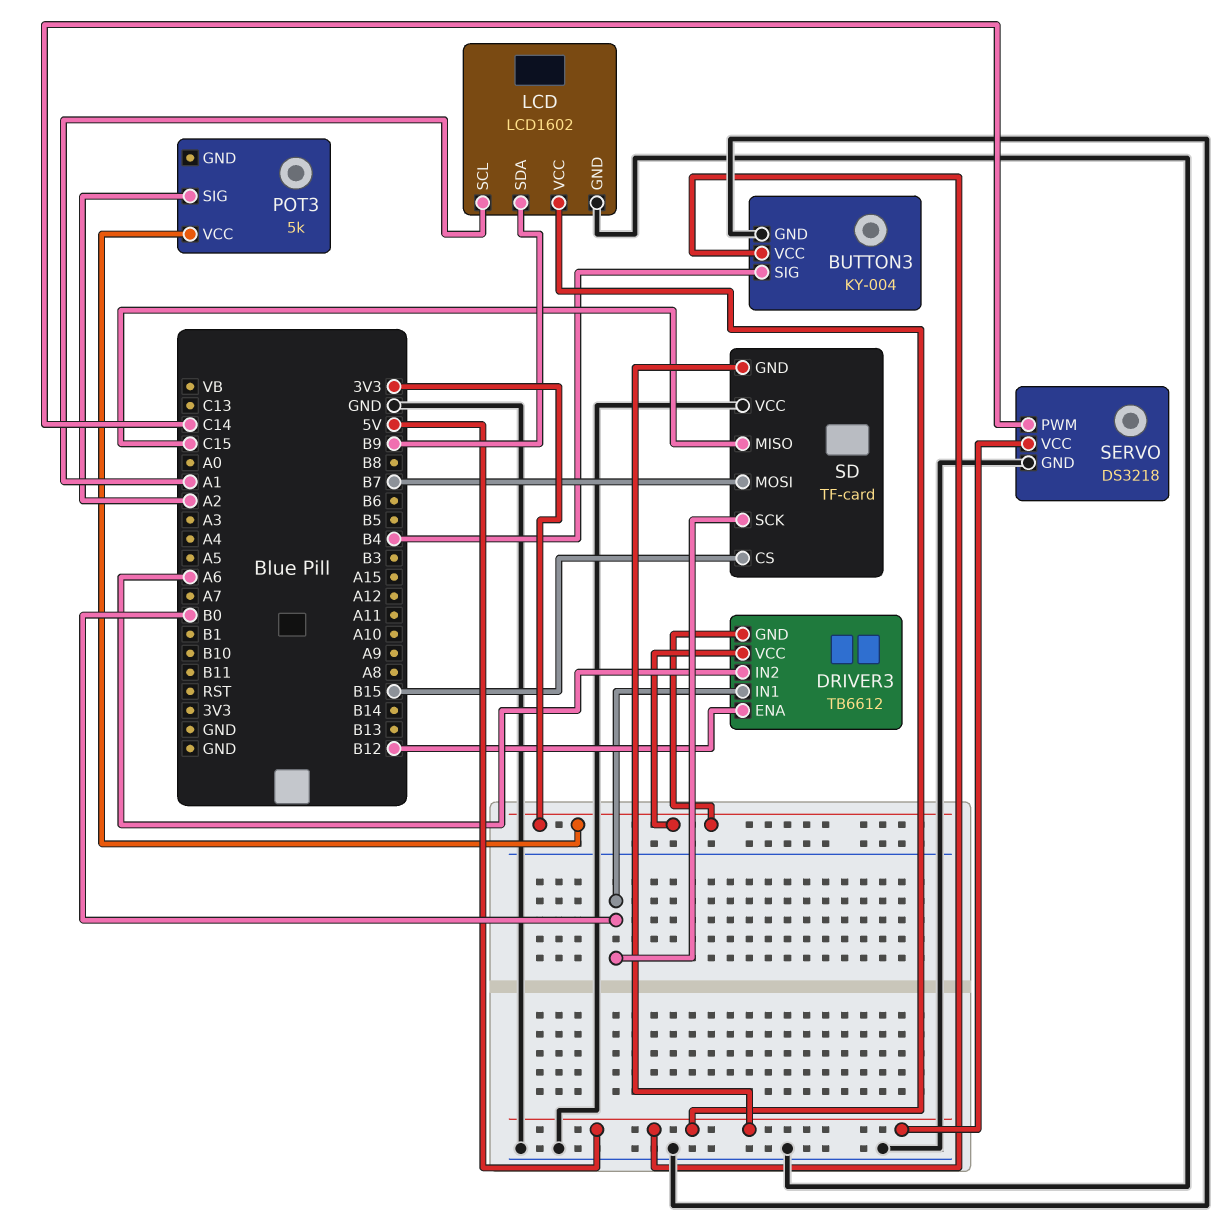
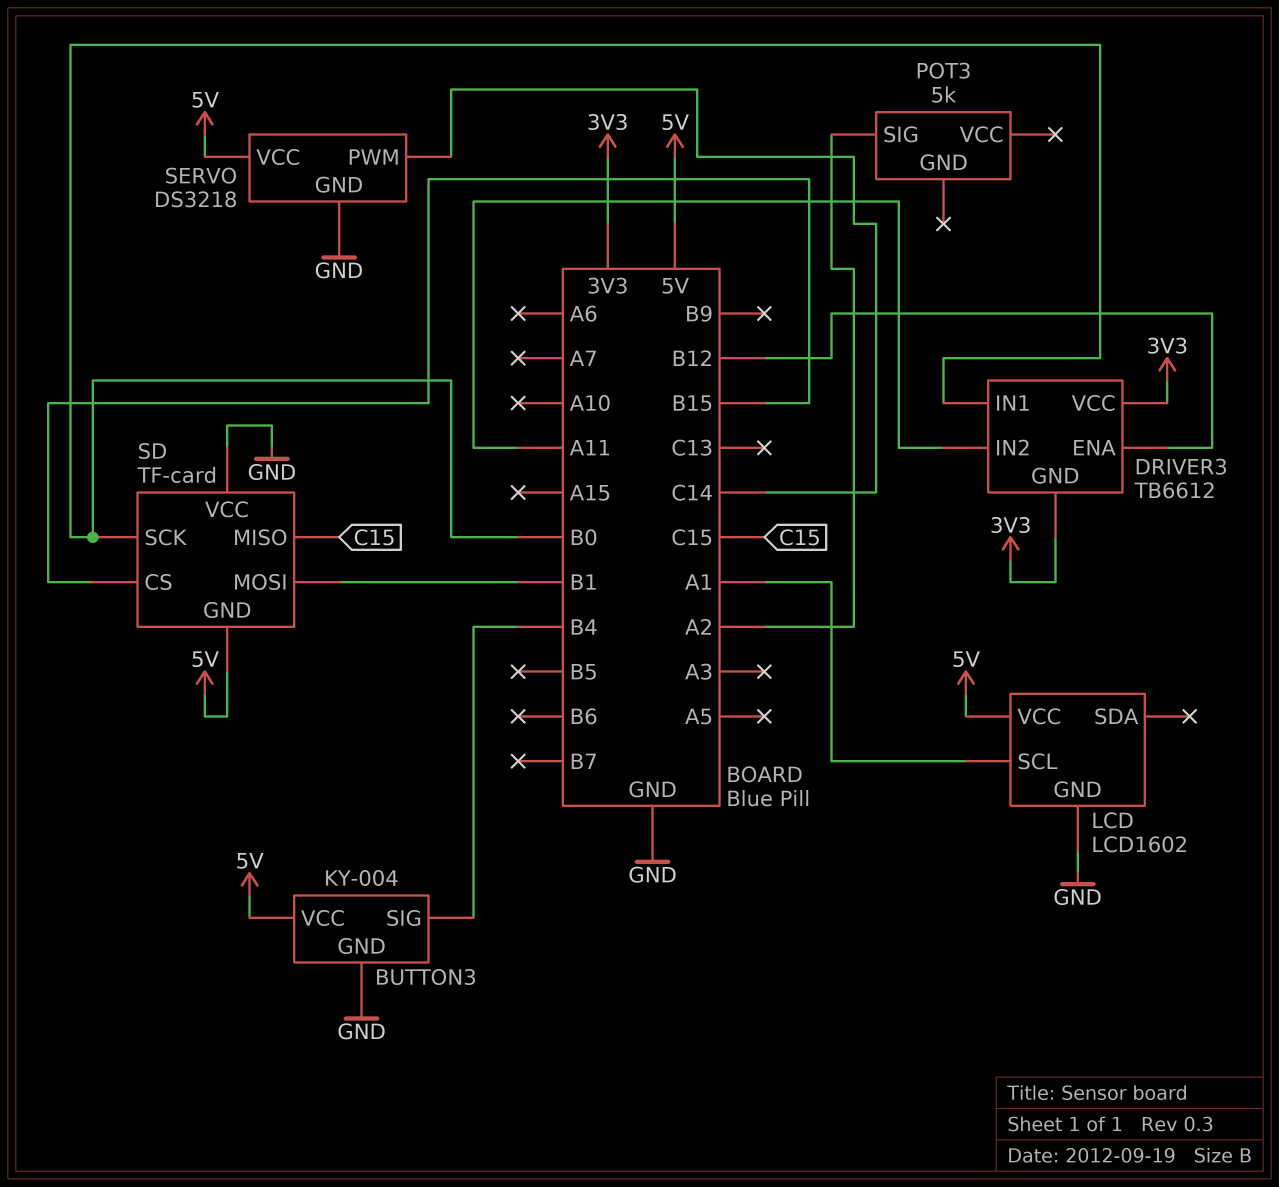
DRIVER3 pin IN2: A6 -> A11
LCD pin SDA: B9 -> none
POT3 pin VCC: 3V3 -> none
SD pin MOSI: B7 -> B1

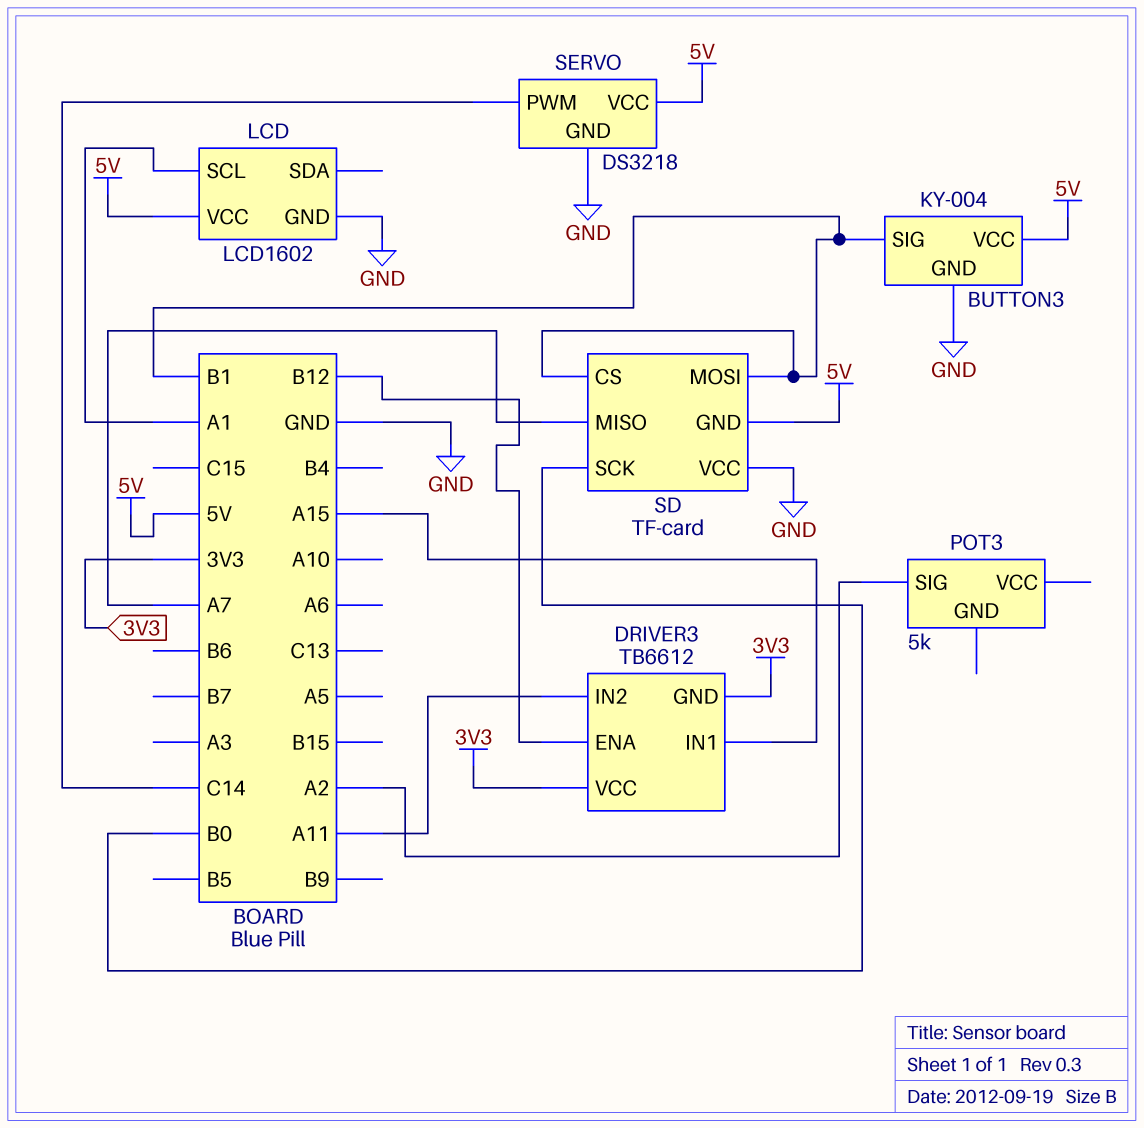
BUTTON3 pin SIG: B4 -> B1
DRIVER3 pin IN1: B0 -> A15
SD pin CS: B15 -> B1
SD pin MISO: C15 -> A7

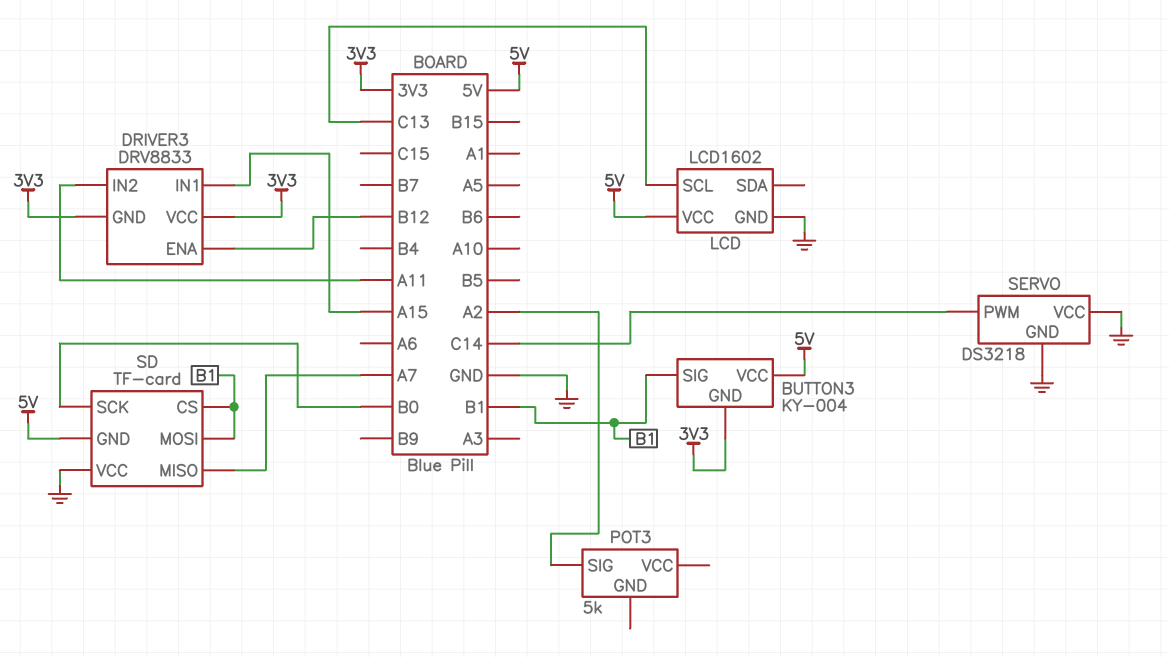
BUTTON3 pin GND: GND -> 3V3
DRIVER3: TB6612 -> DRV8833
LCD pin SCL: A1 -> C13
SERVO pin VCC: 5V -> GND

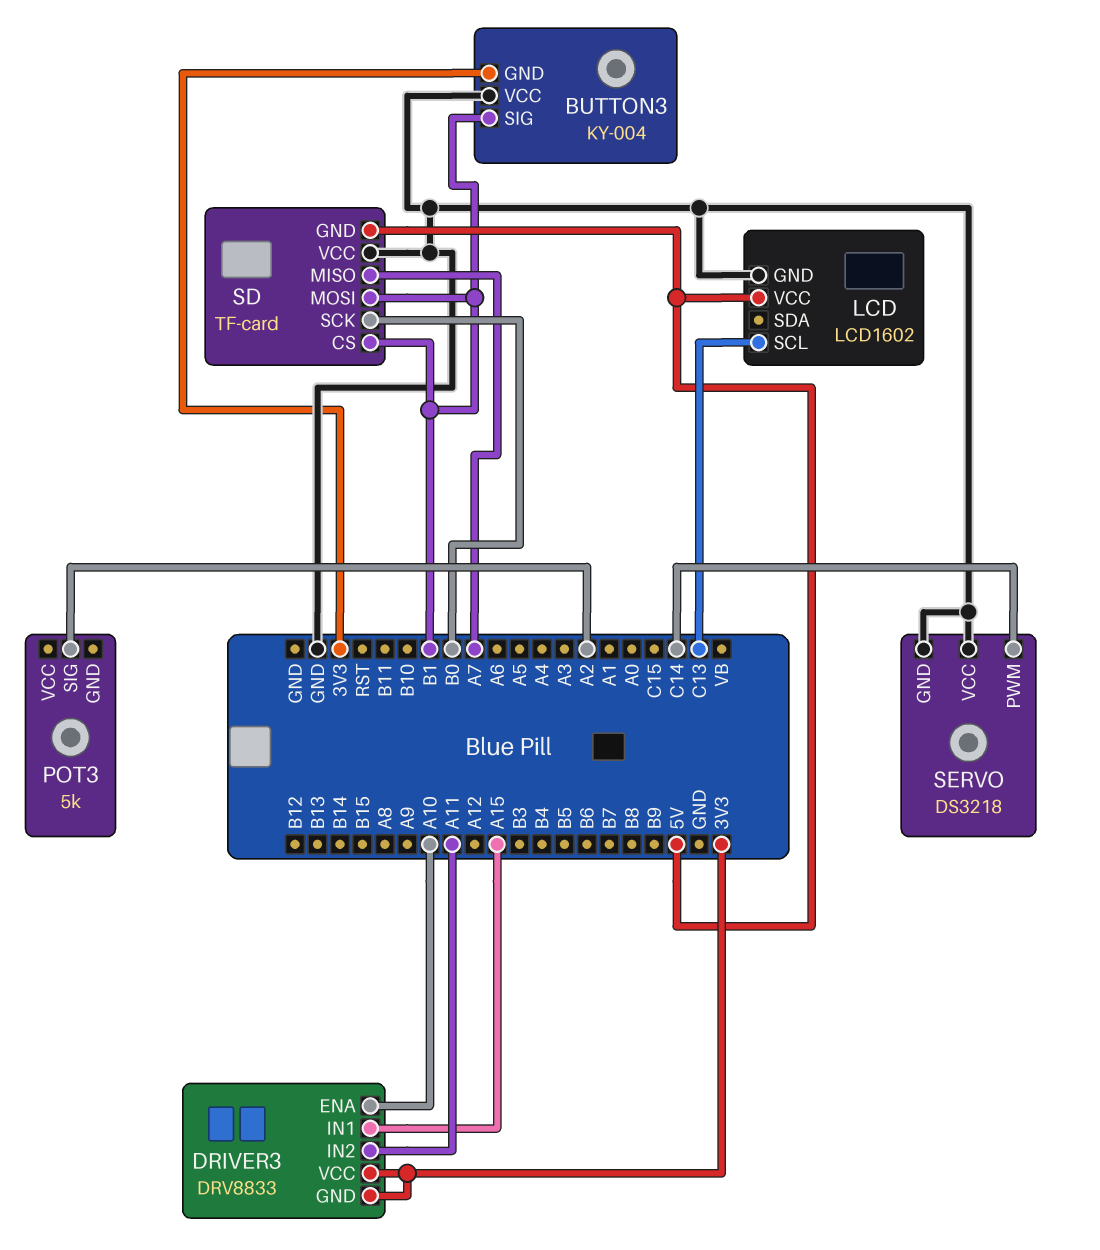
BUTTON3 pin VCC: 5V -> GND
DRIVER3 pin ENA: B12 -> A10

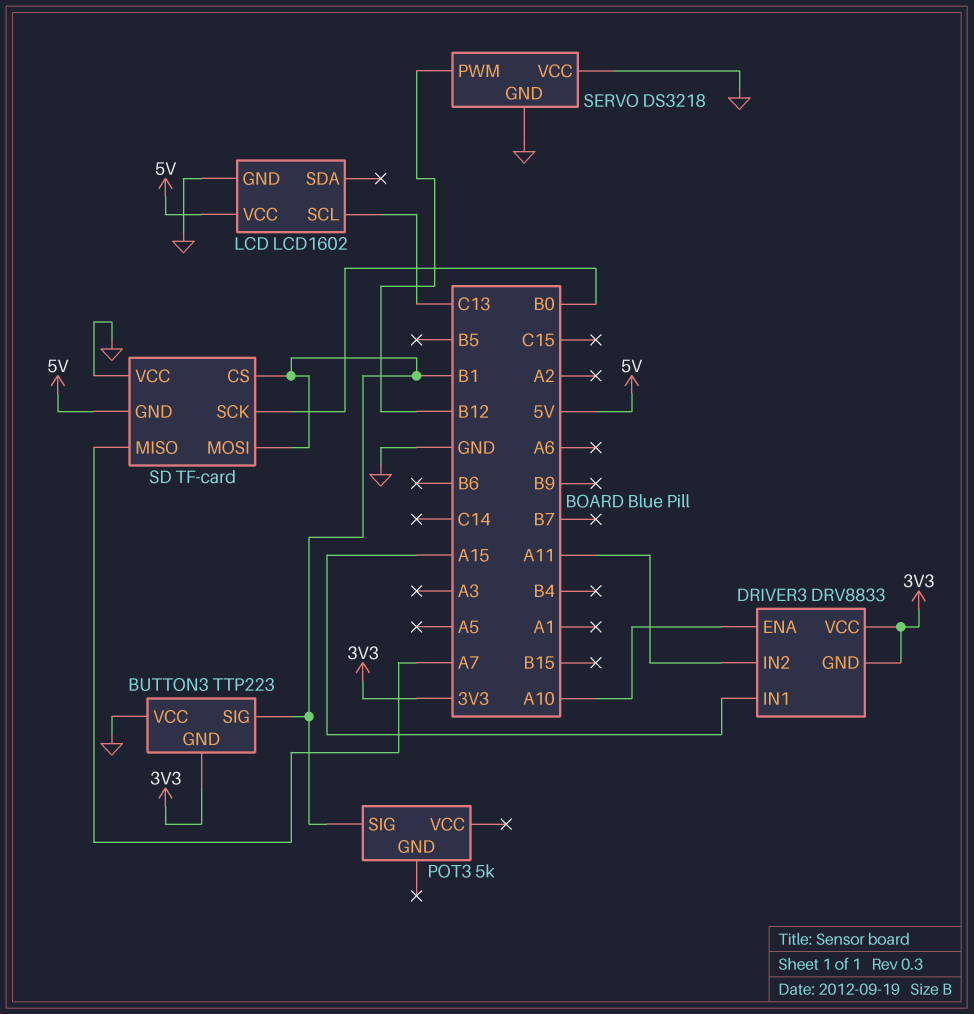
BUTTON3: KY-004 -> TTP223
POT3 pin SIG: A2 -> B1
SERVO pin PWM: C14 -> B12

